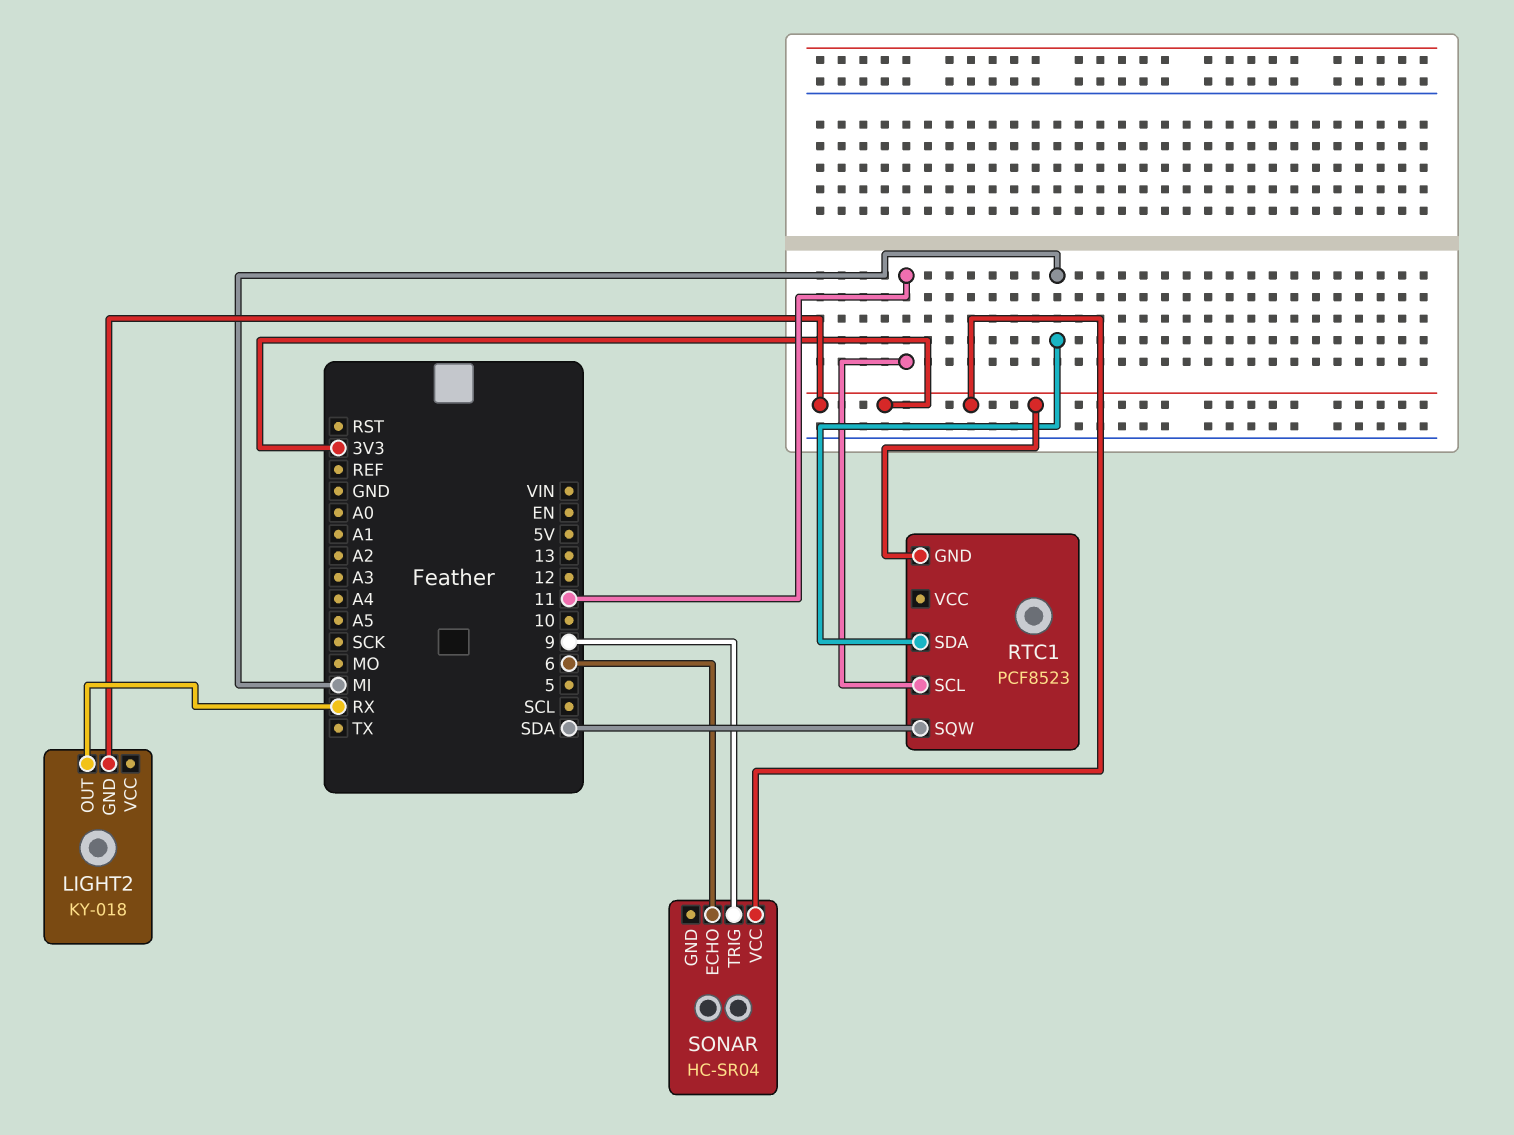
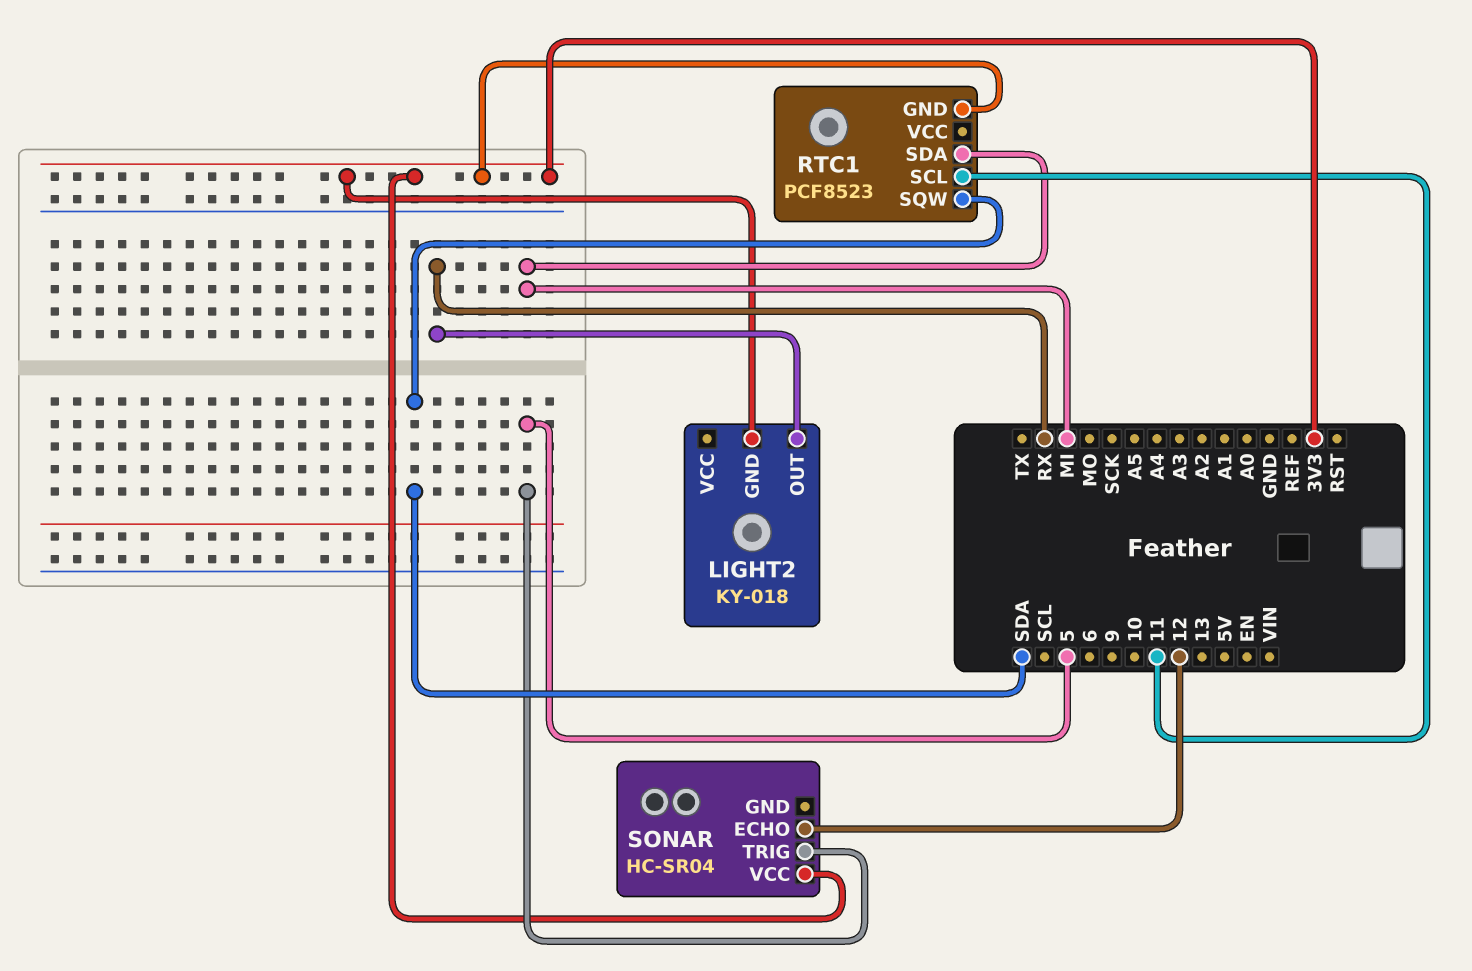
SONAR pin ECHO: 6 -> 12
SONAR pin TRIG: 9 -> 5

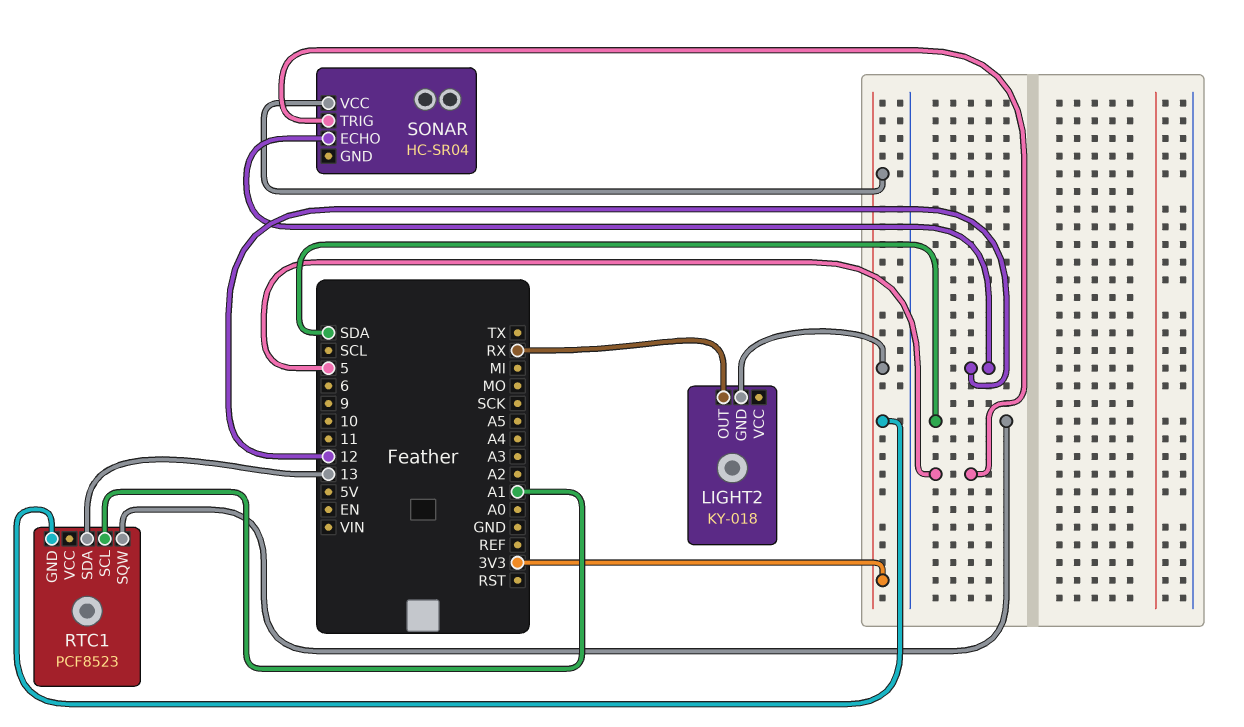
RTC1 pin SCL: 11 -> A1
RTC1 pin SDA: MI -> 13

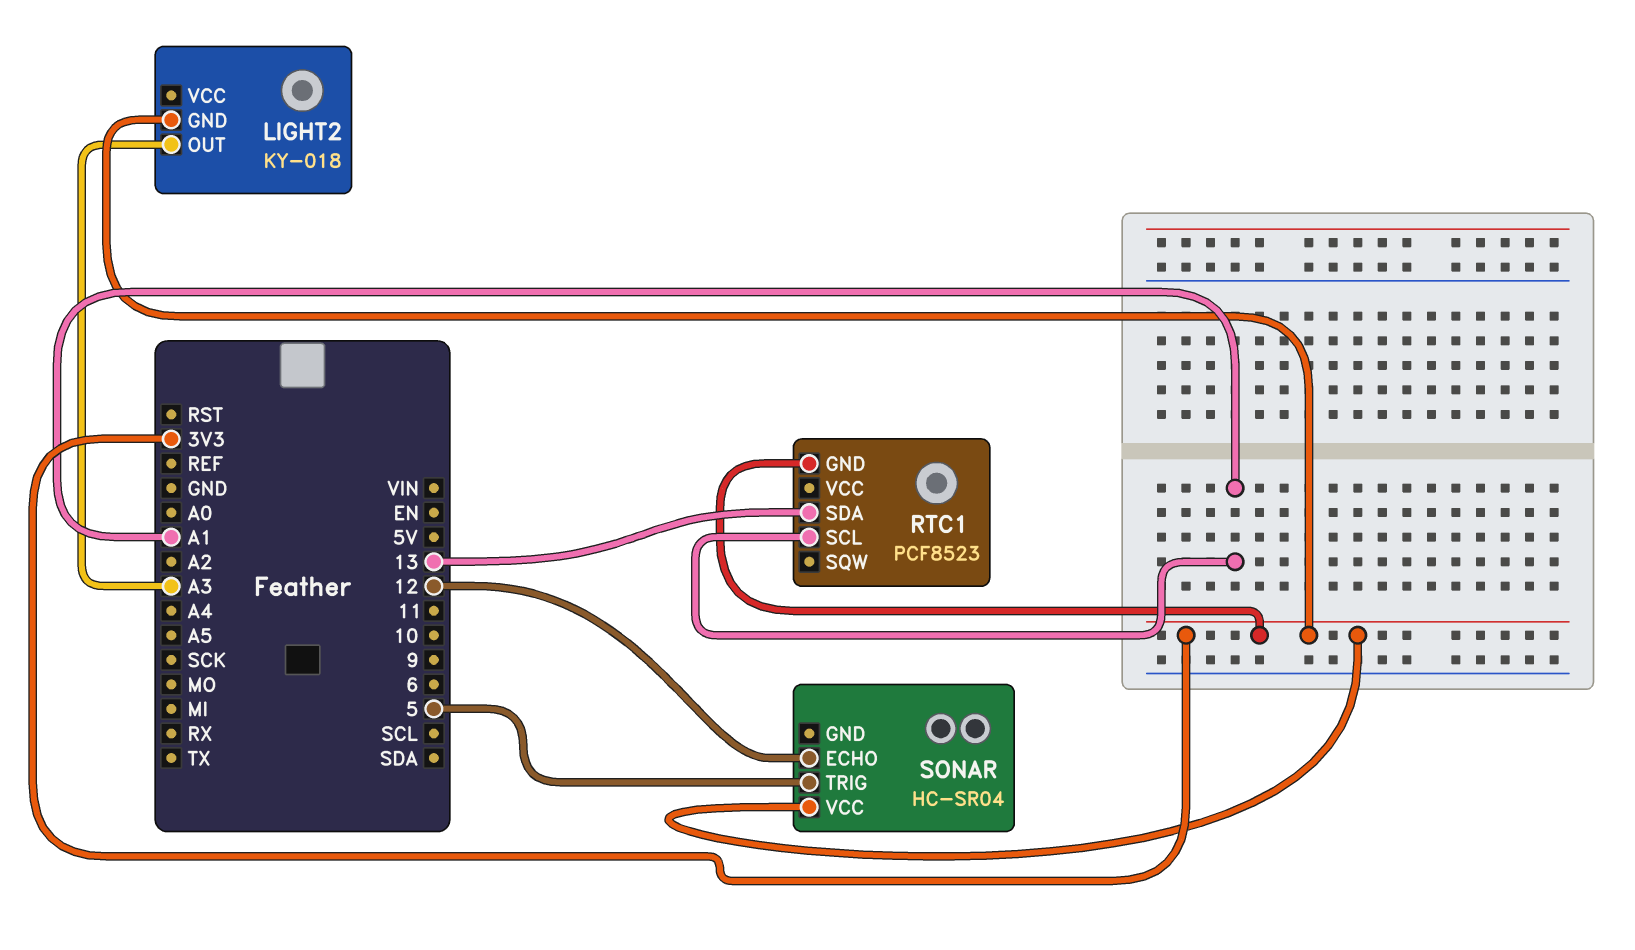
LIGHT2 pin OUT: RX -> A3
RTC1 pin SQW: SDA -> none

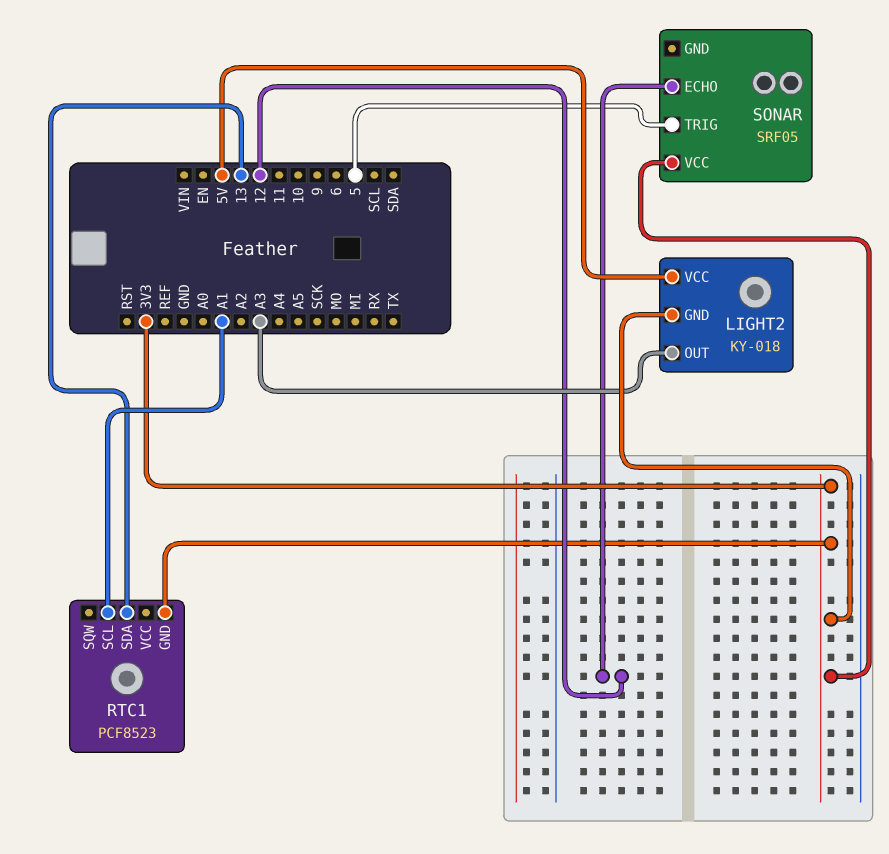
LIGHT2 pin VCC: none -> 5V
SONAR: HC-SR04 -> SRF05

